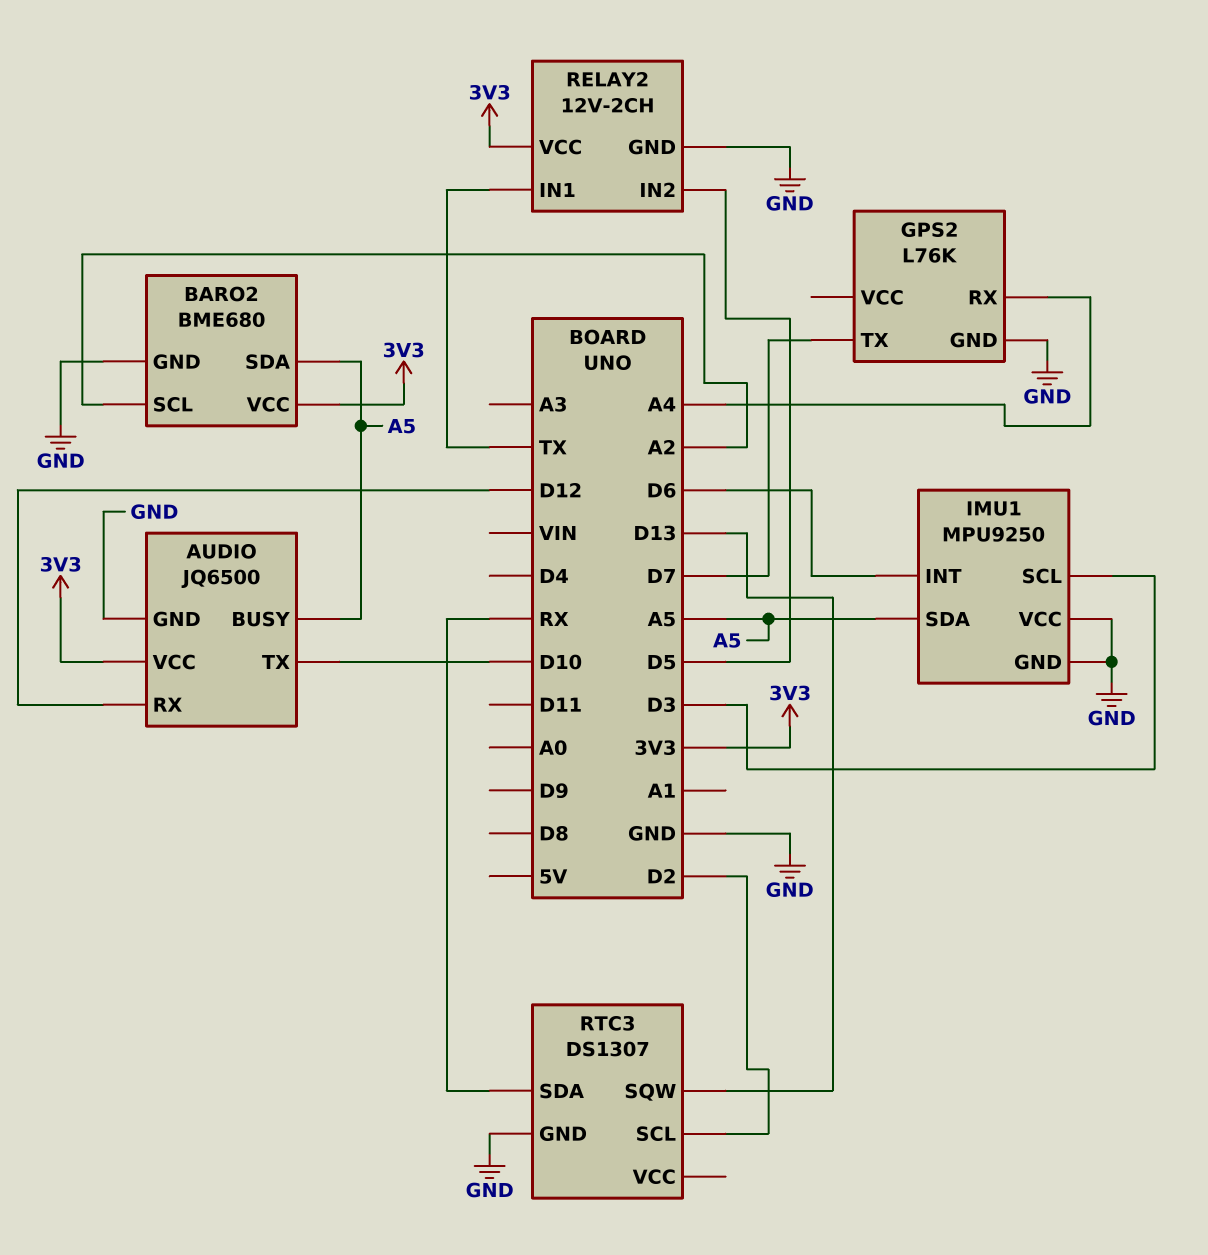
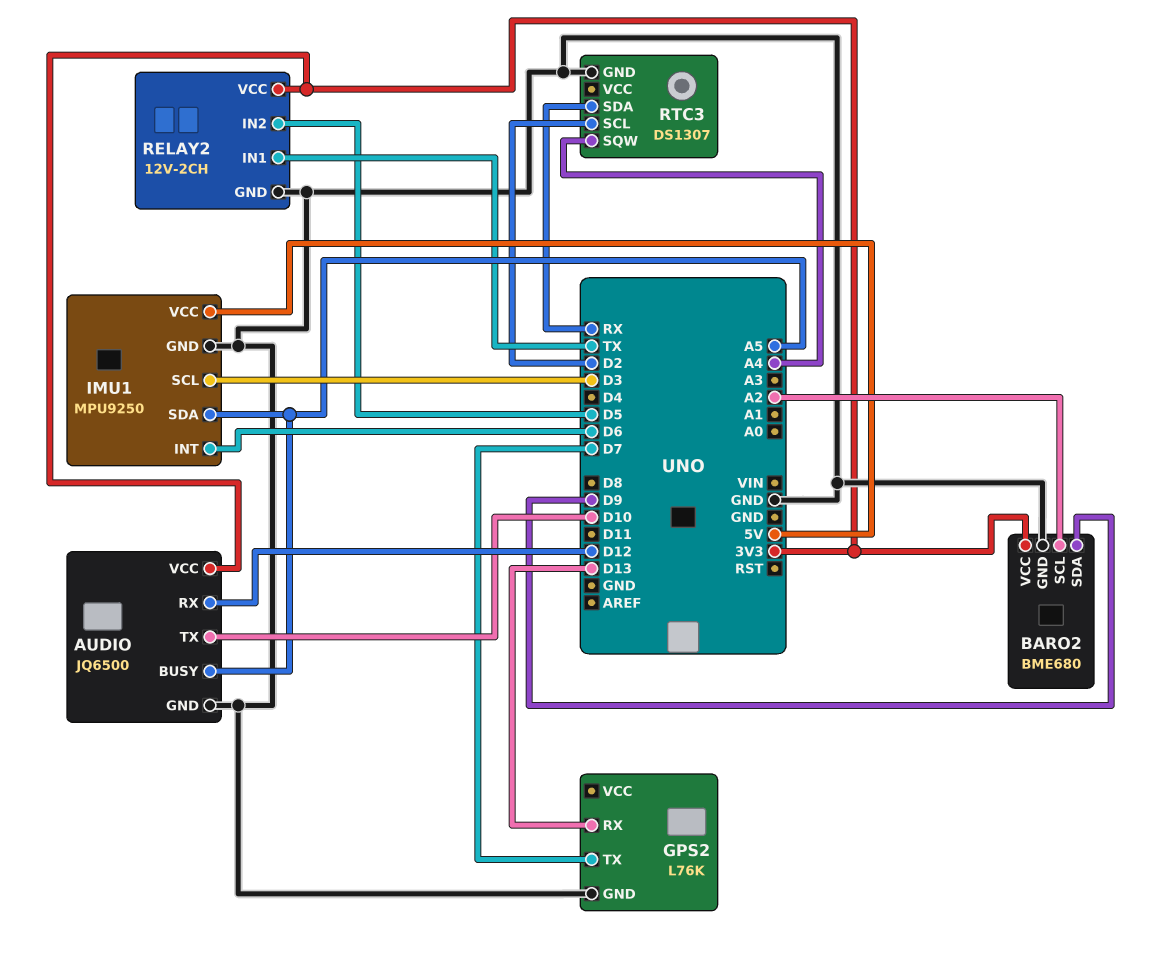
BARO2 pin SDA: A5 -> D9
GPS2 pin RX: A4 -> D13
IMU1 pin VCC: GND -> 5V
RTC3 pin SQW: D13 -> A4

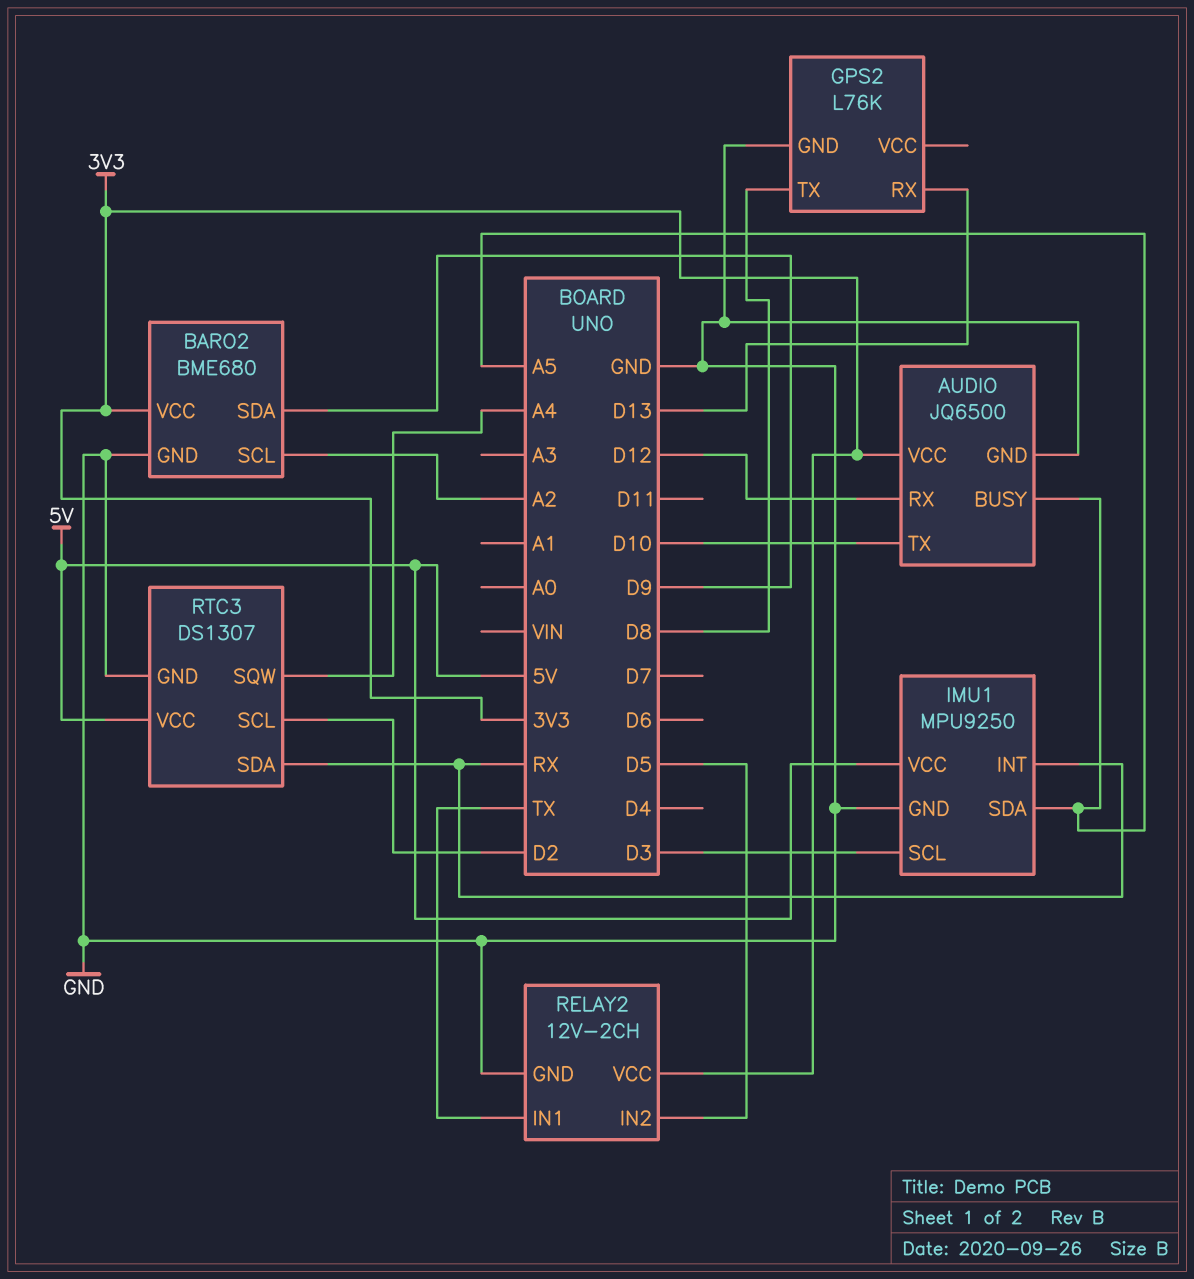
GPS2 pin TX: D7 -> D8
IMU1 pin INT: D6 -> RX
RTC3 pin VCC: none -> 5V

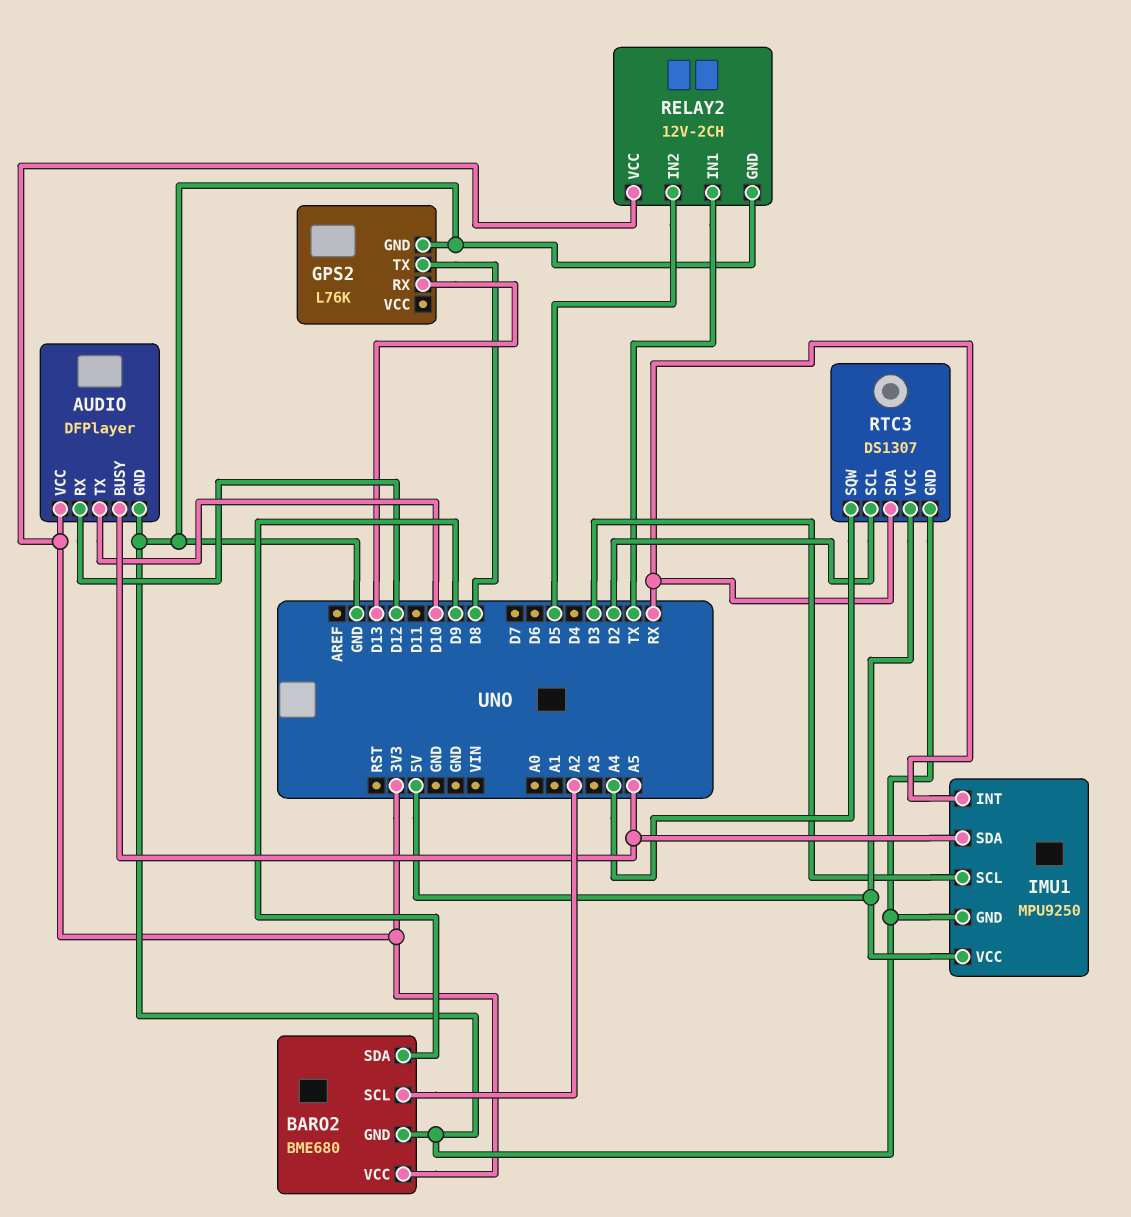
AUDIO: JQ6500 -> DFPlayer

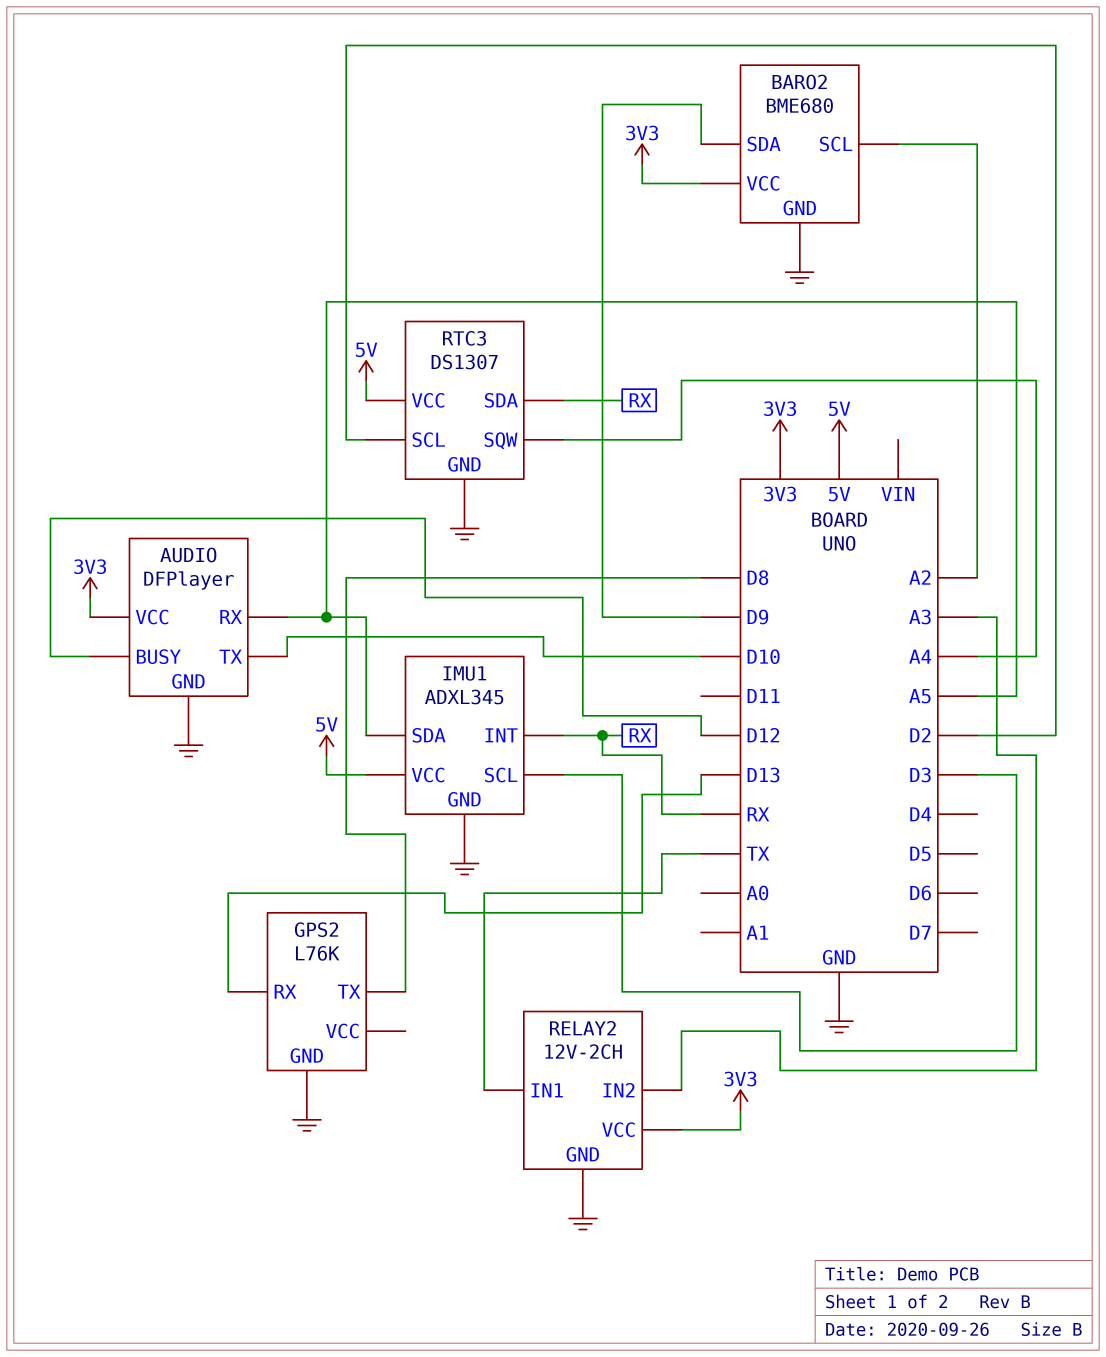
AUDIO pin BUSY: A5 -> D12
AUDIO pin RX: D12 -> A5
IMU1: MPU9250 -> ADXL345
RELAY2 pin IN2: D5 -> A3

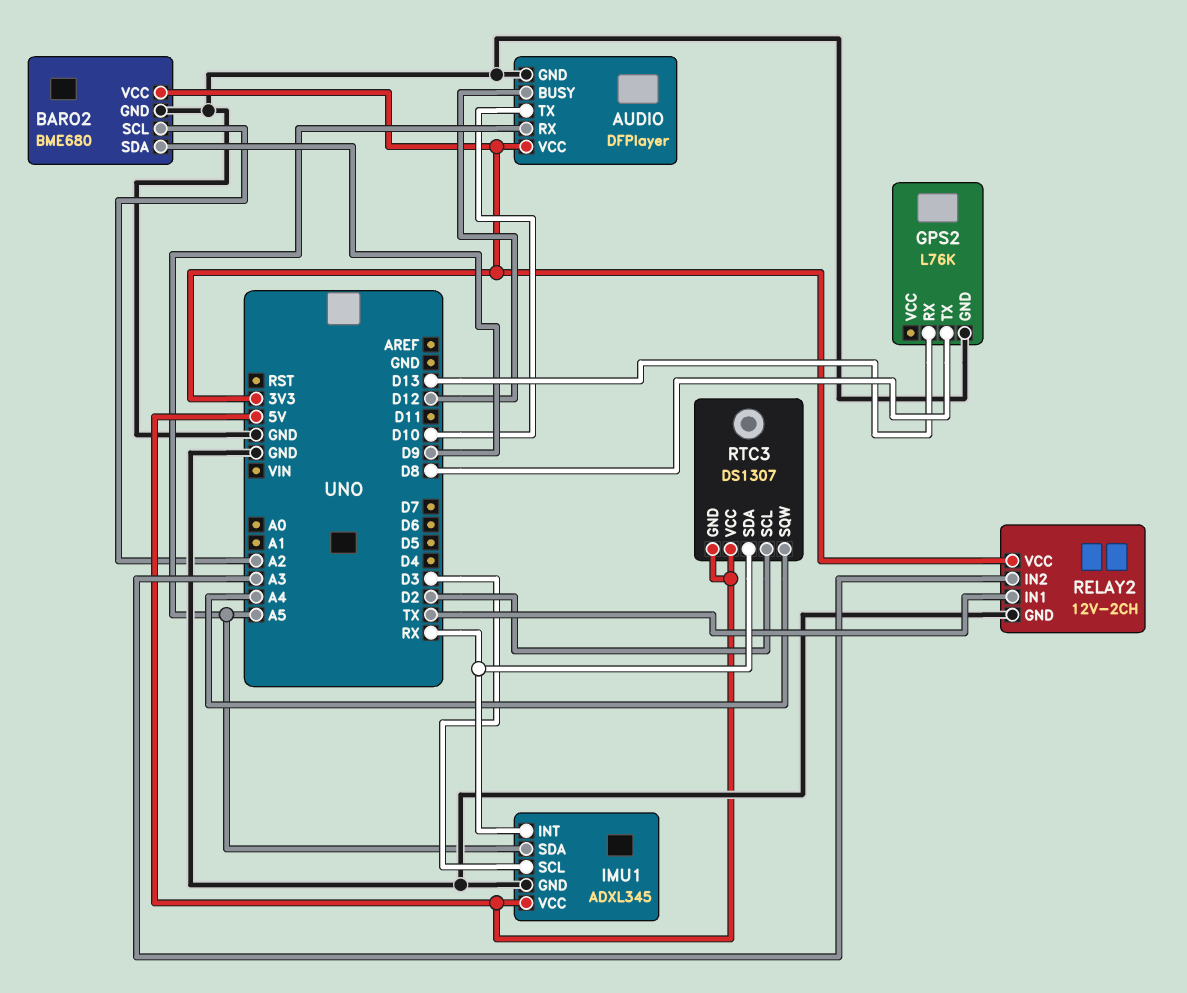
RTC3 pin GND: GND -> 5V

